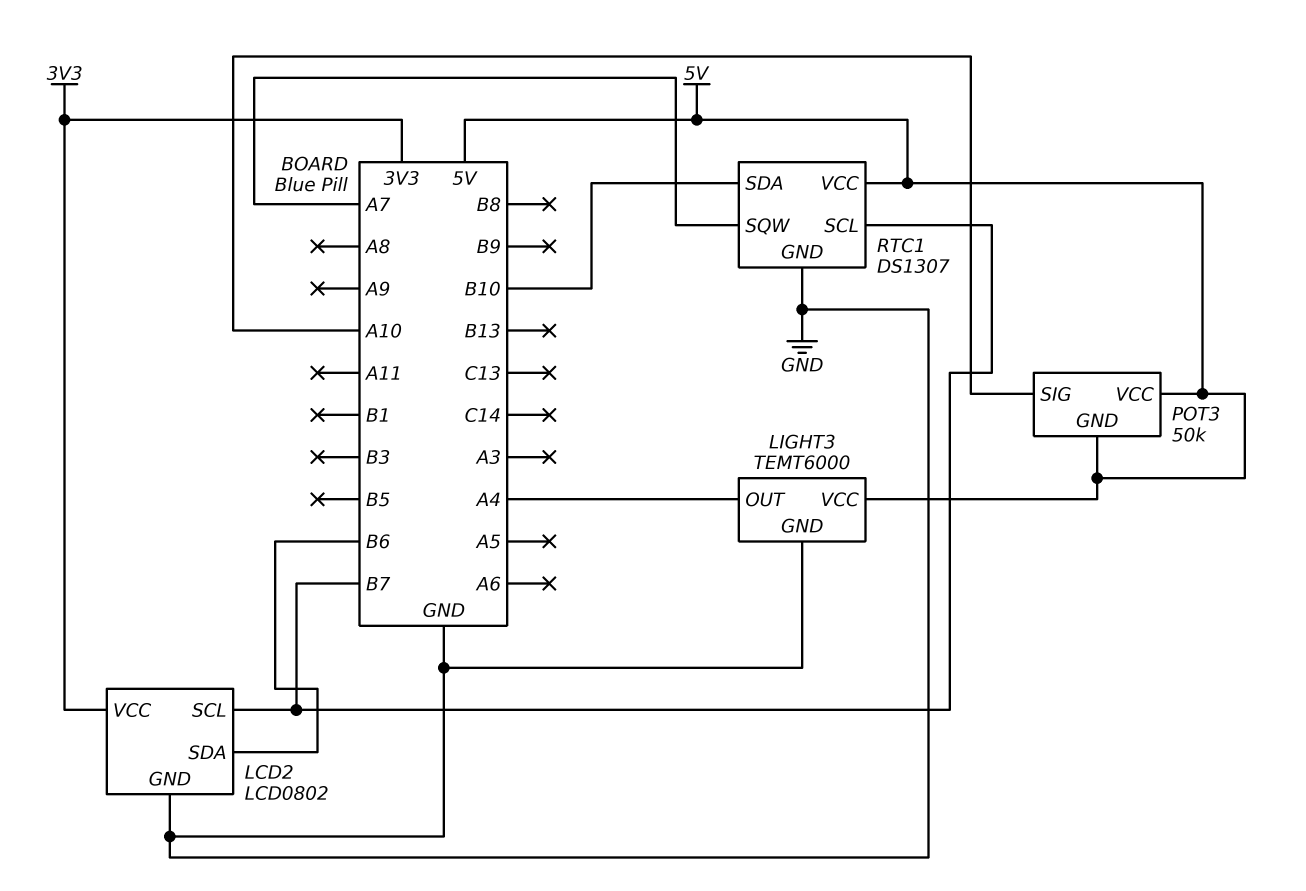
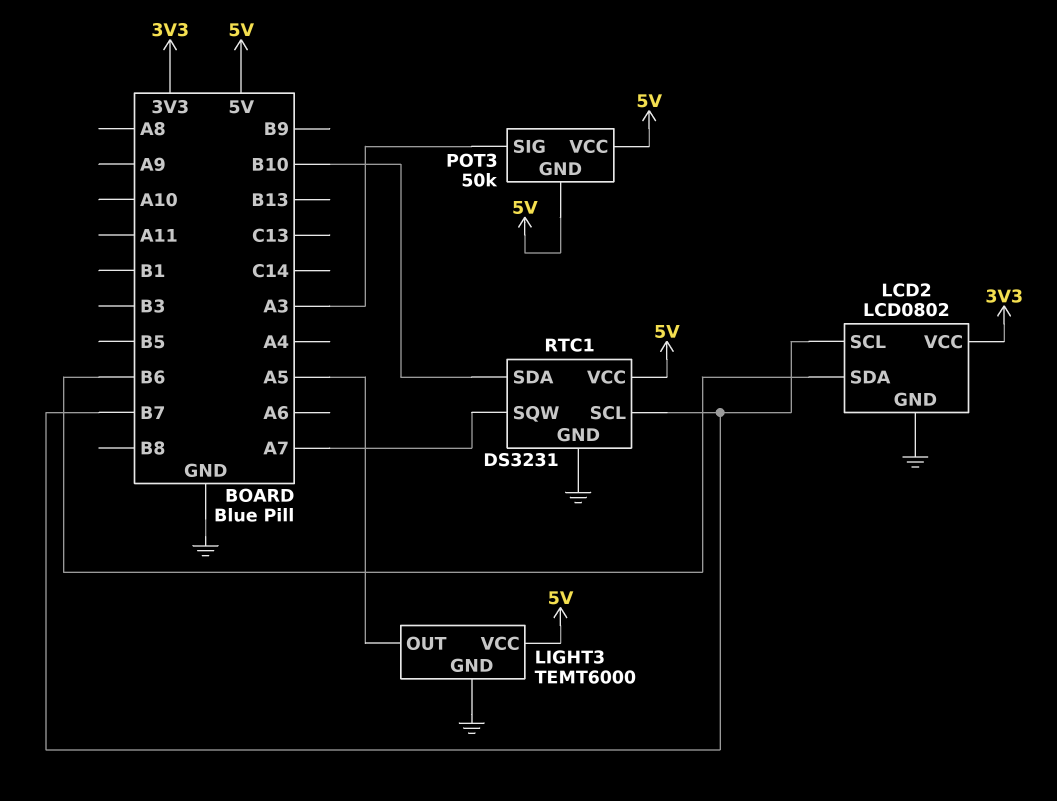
LIGHT3 pin OUT: A4 -> A5
POT3 pin SIG: A10 -> A3
RTC1: DS1307 -> DS3231

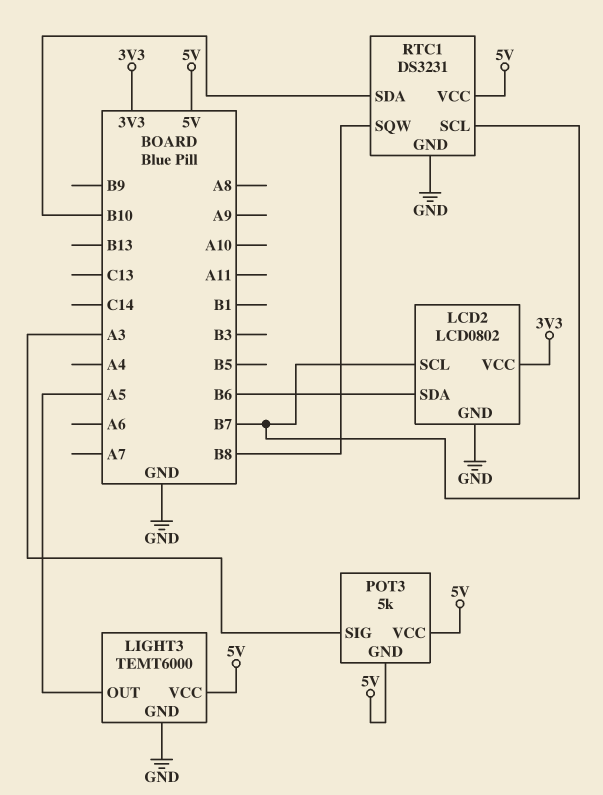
POT3: 50k -> 5k
RTC1 pin SQW: A7 -> B8

